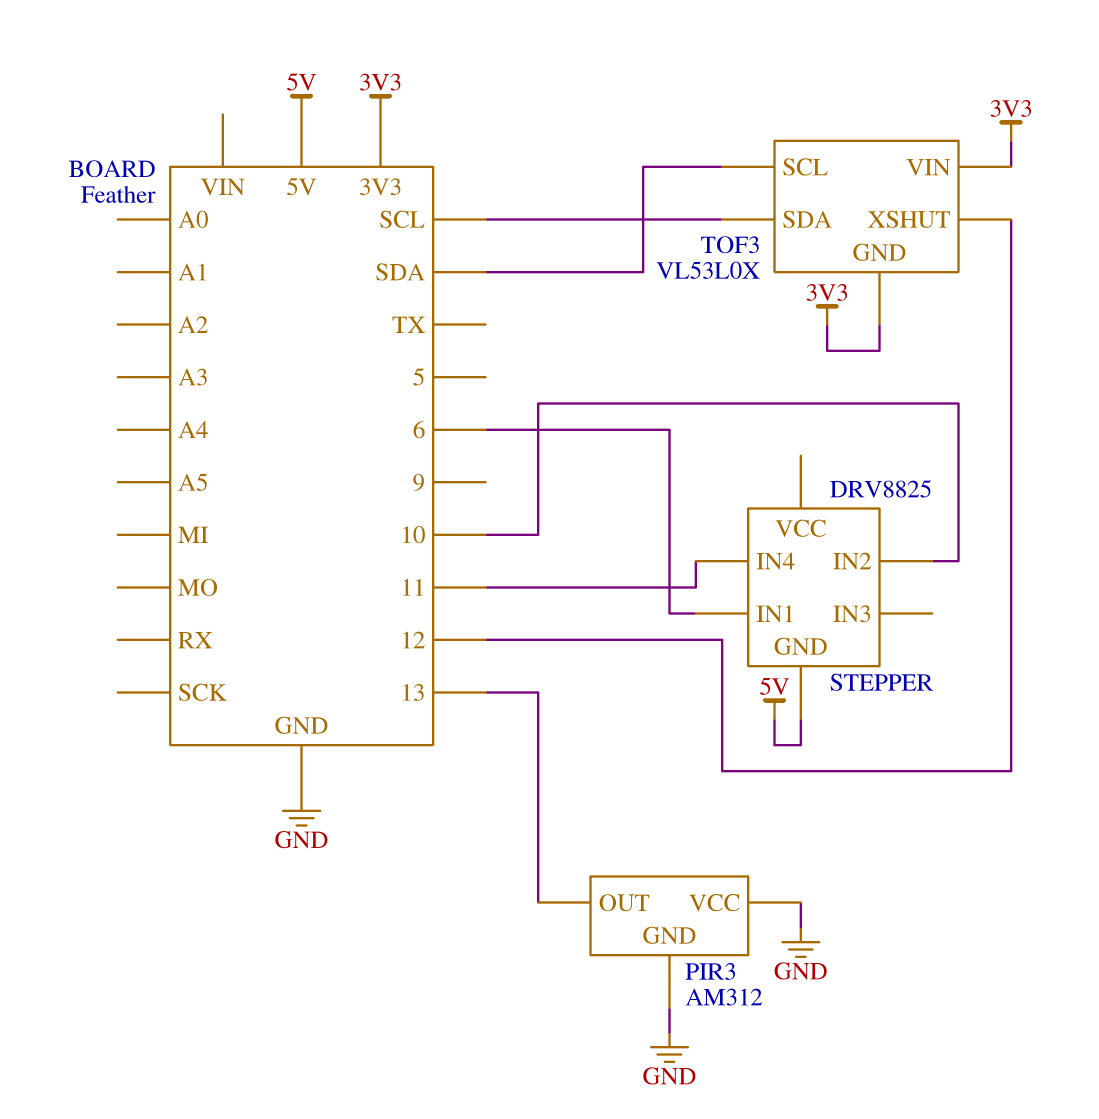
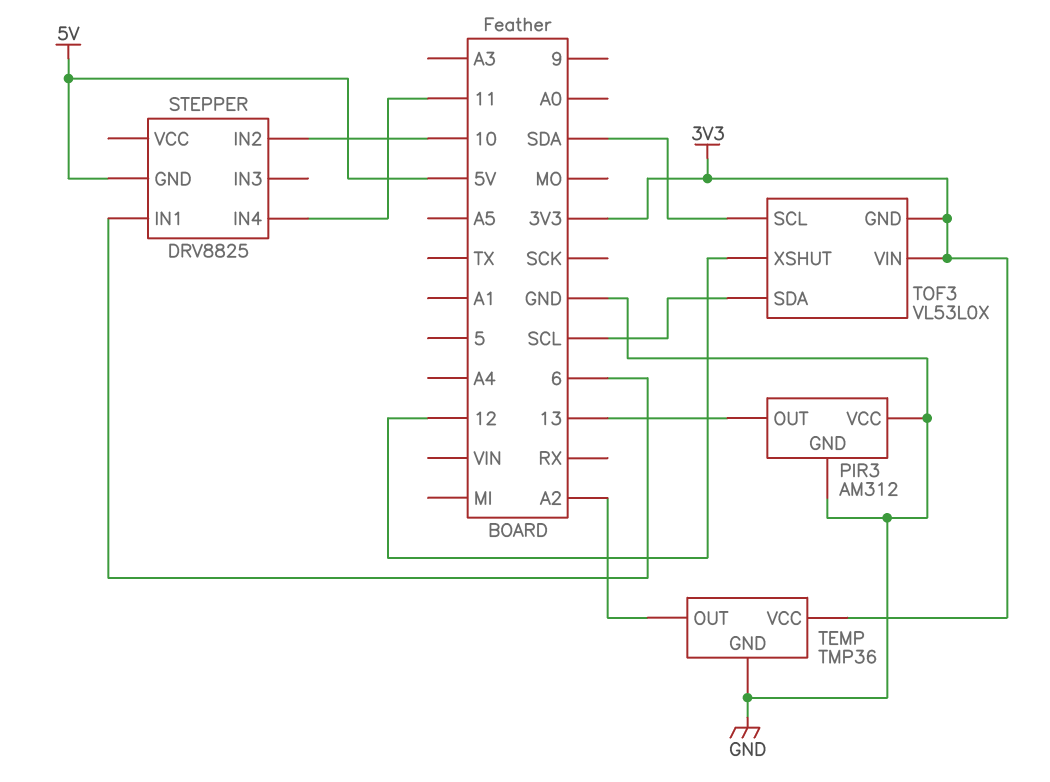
TEMP: none -> TMP36
TEMP pin GND: none -> GND
TEMP pin OUT: none -> A2
TEMP pin VCC: none -> 3V3

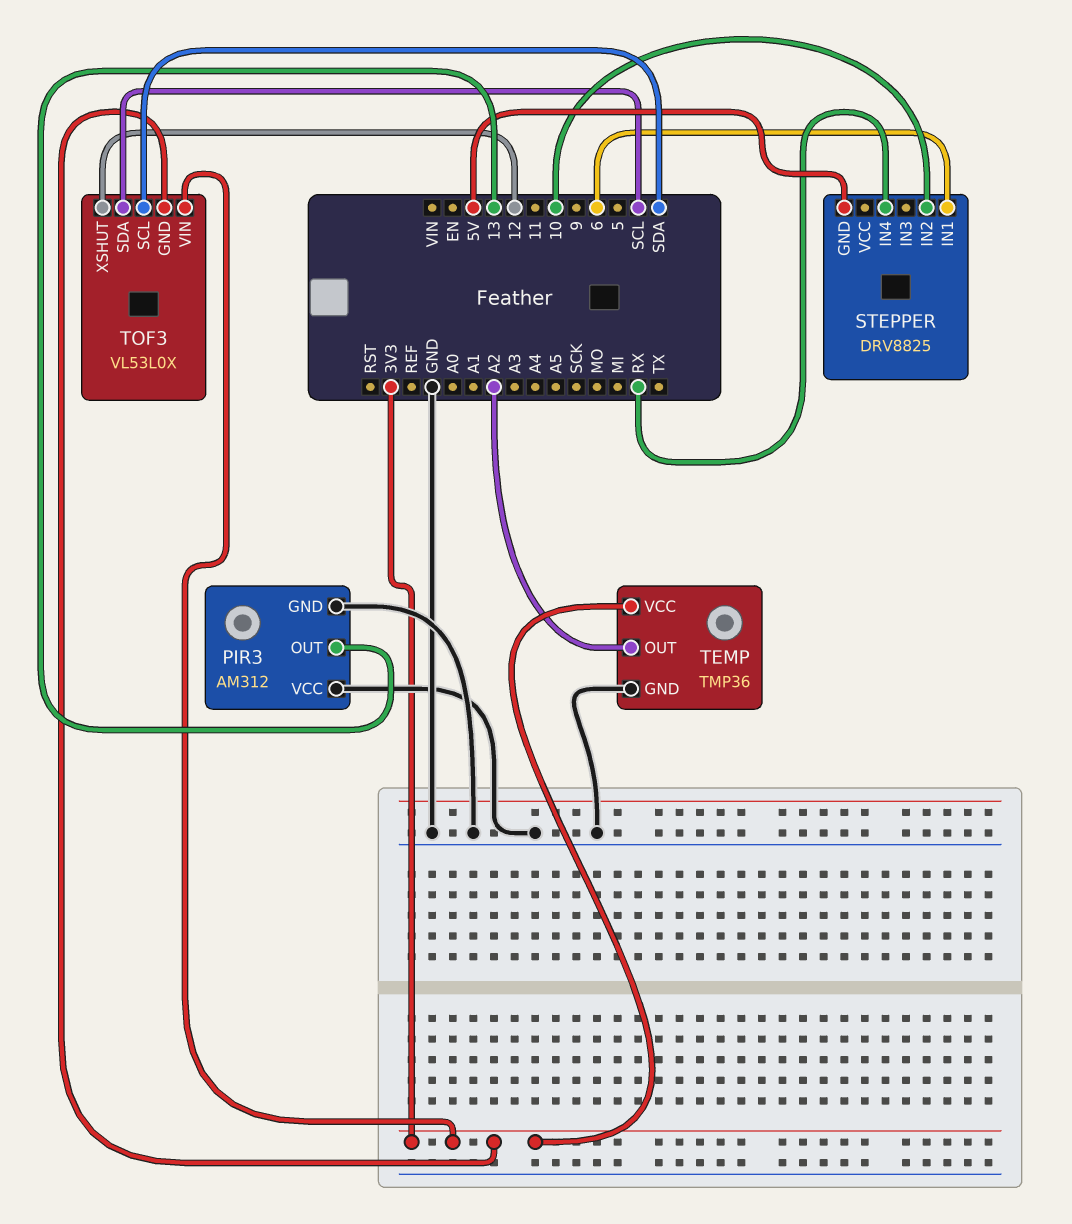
STEPPER pin IN4: 11 -> RX

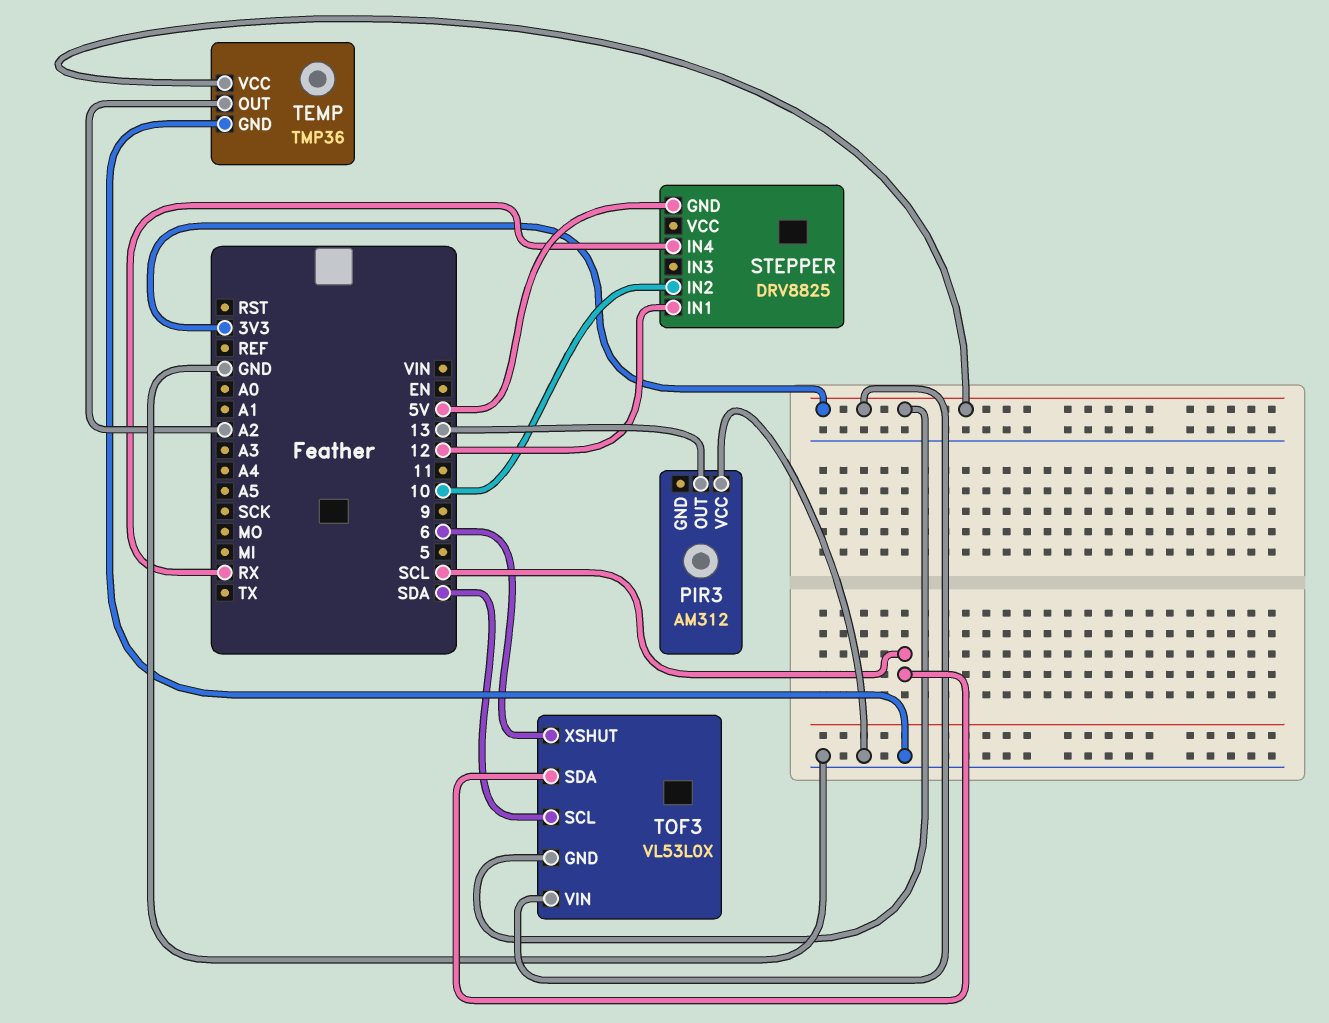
PIR3 pin GND: GND -> none
STEPPER pin IN1: 6 -> 12
TOF3 pin XSHUT: 12 -> 6

